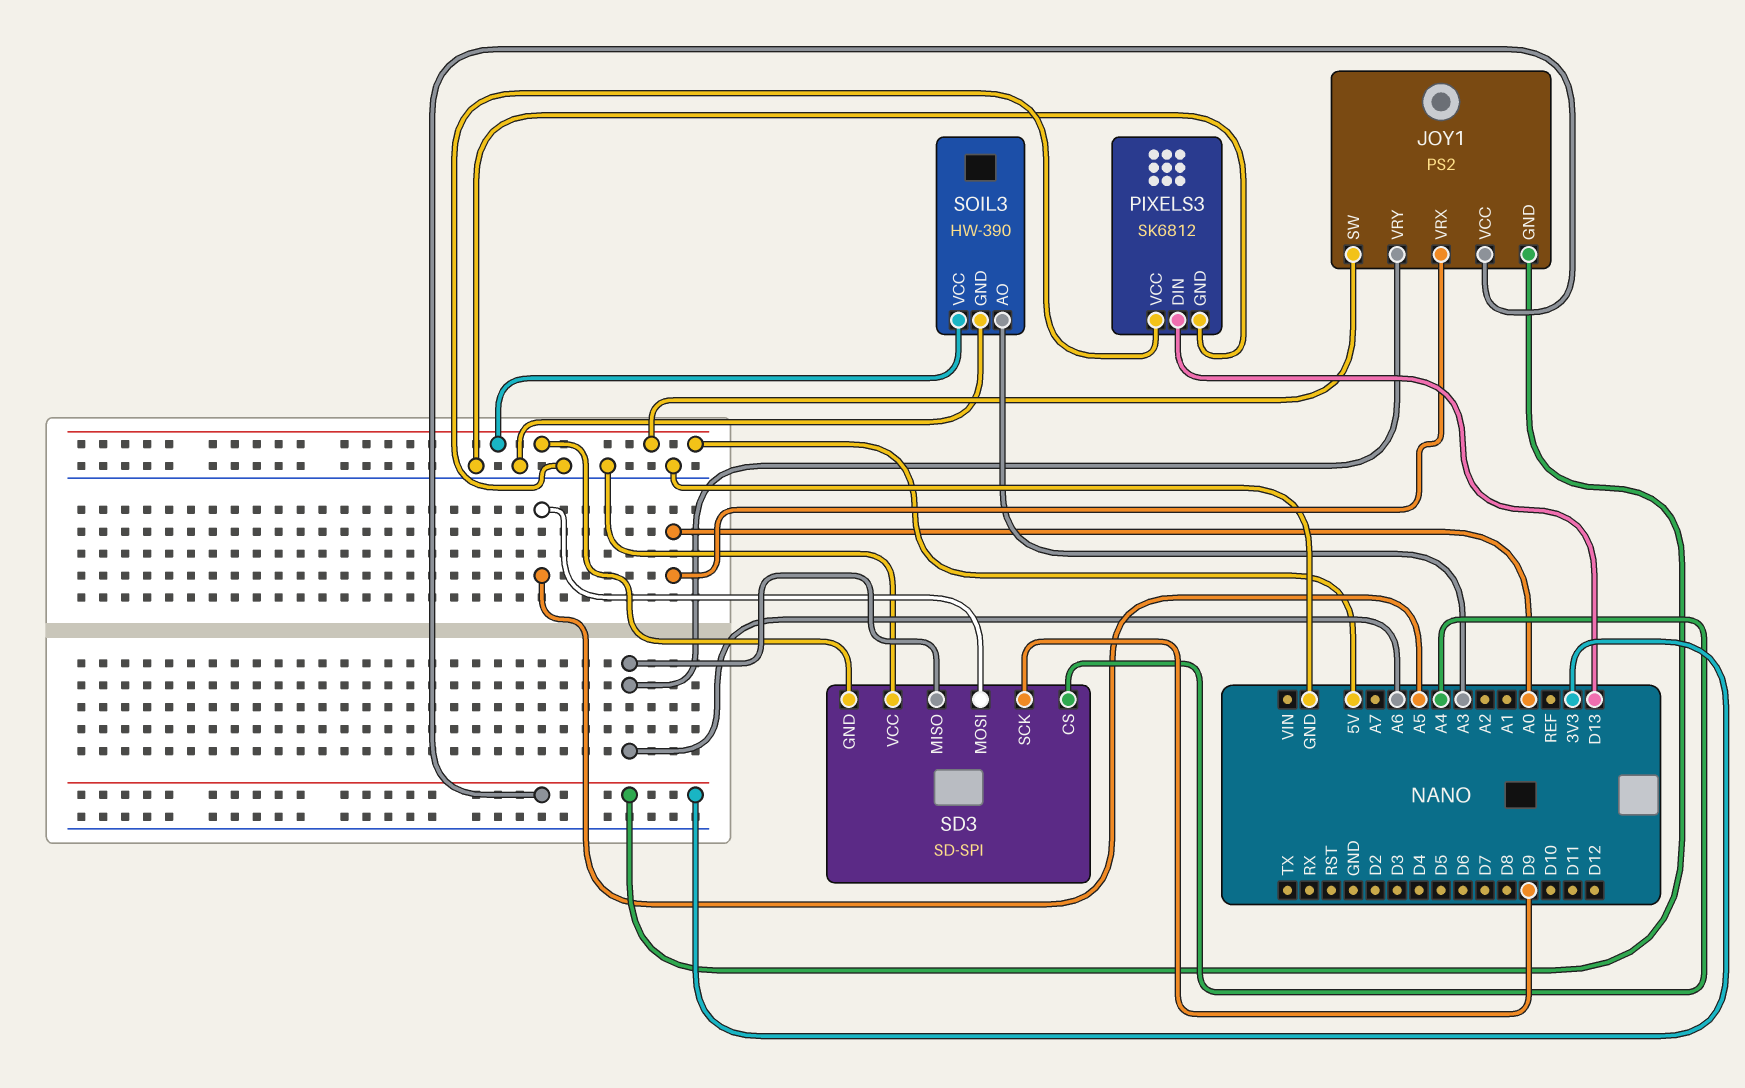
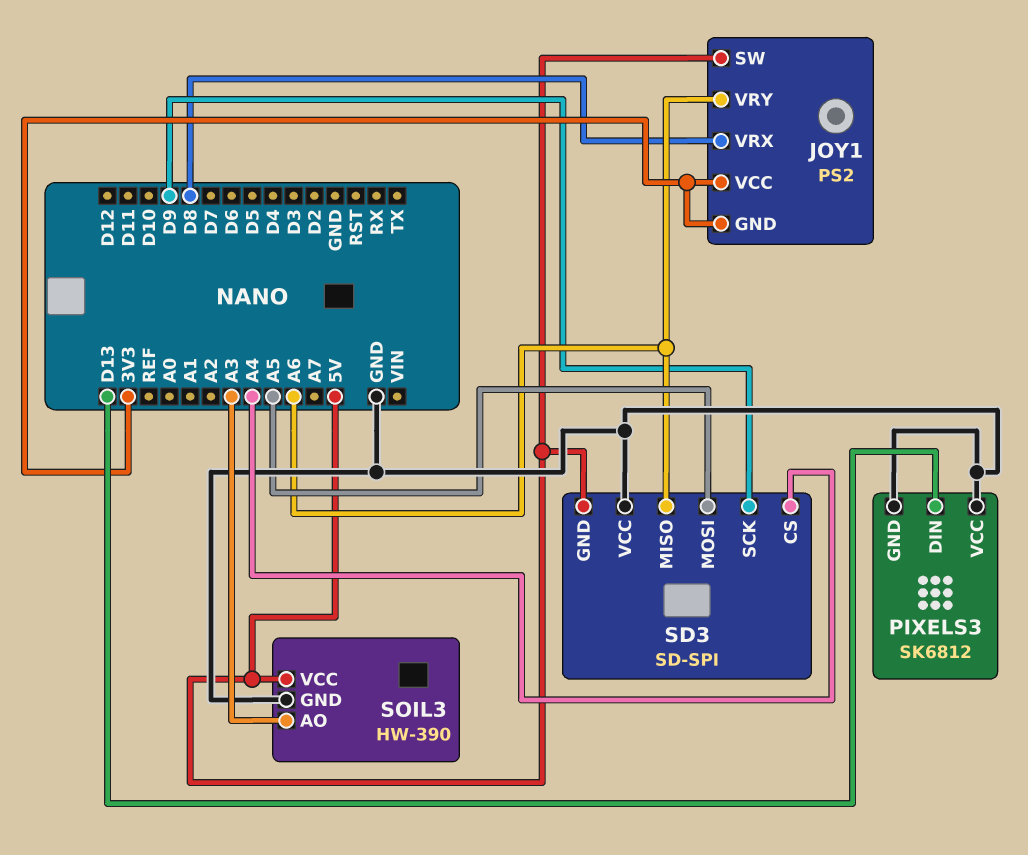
JOY1 pin VRX: A0 -> D8

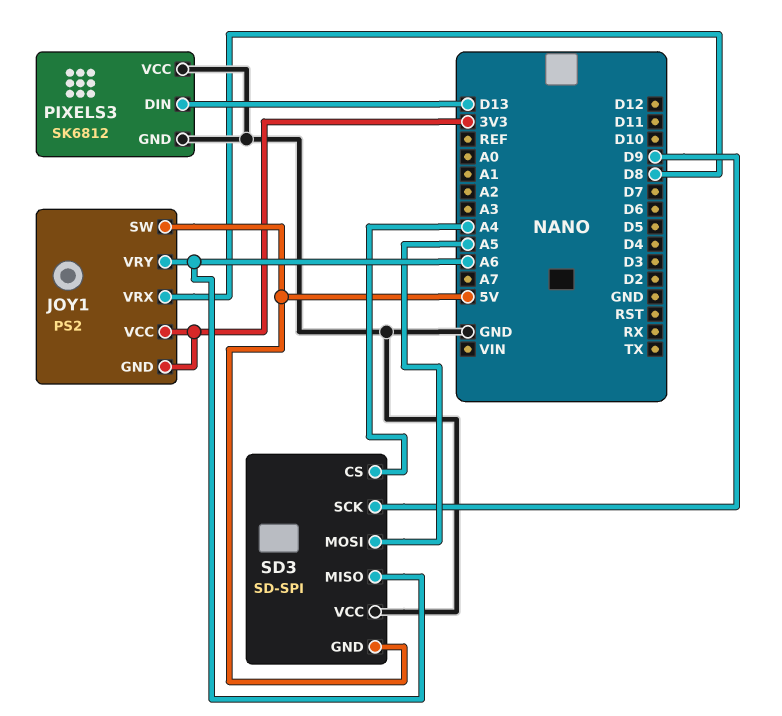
SOIL3: HW-390 -> none
SOIL3 pin AO: A3 -> none
SOIL3 pin GND: GND -> none
SOIL3 pin VCC: 5V -> none

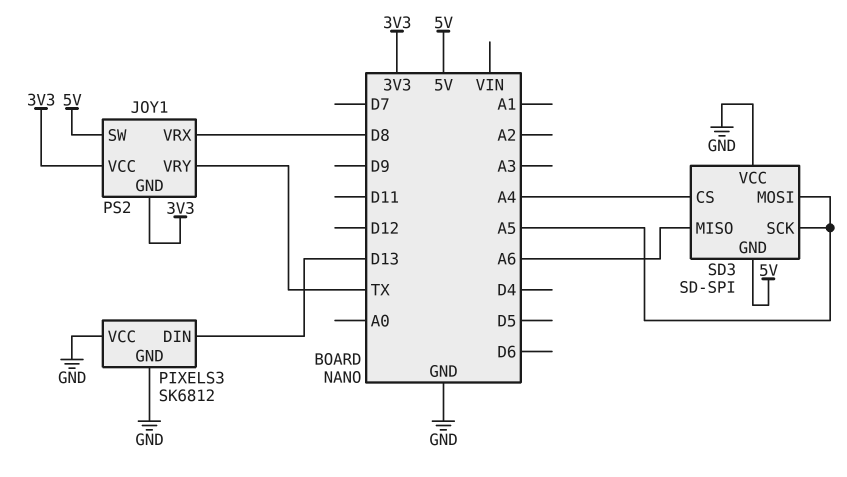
JOY1 pin VRY: A6 -> TX
SD3 pin SCK: D9 -> A5

